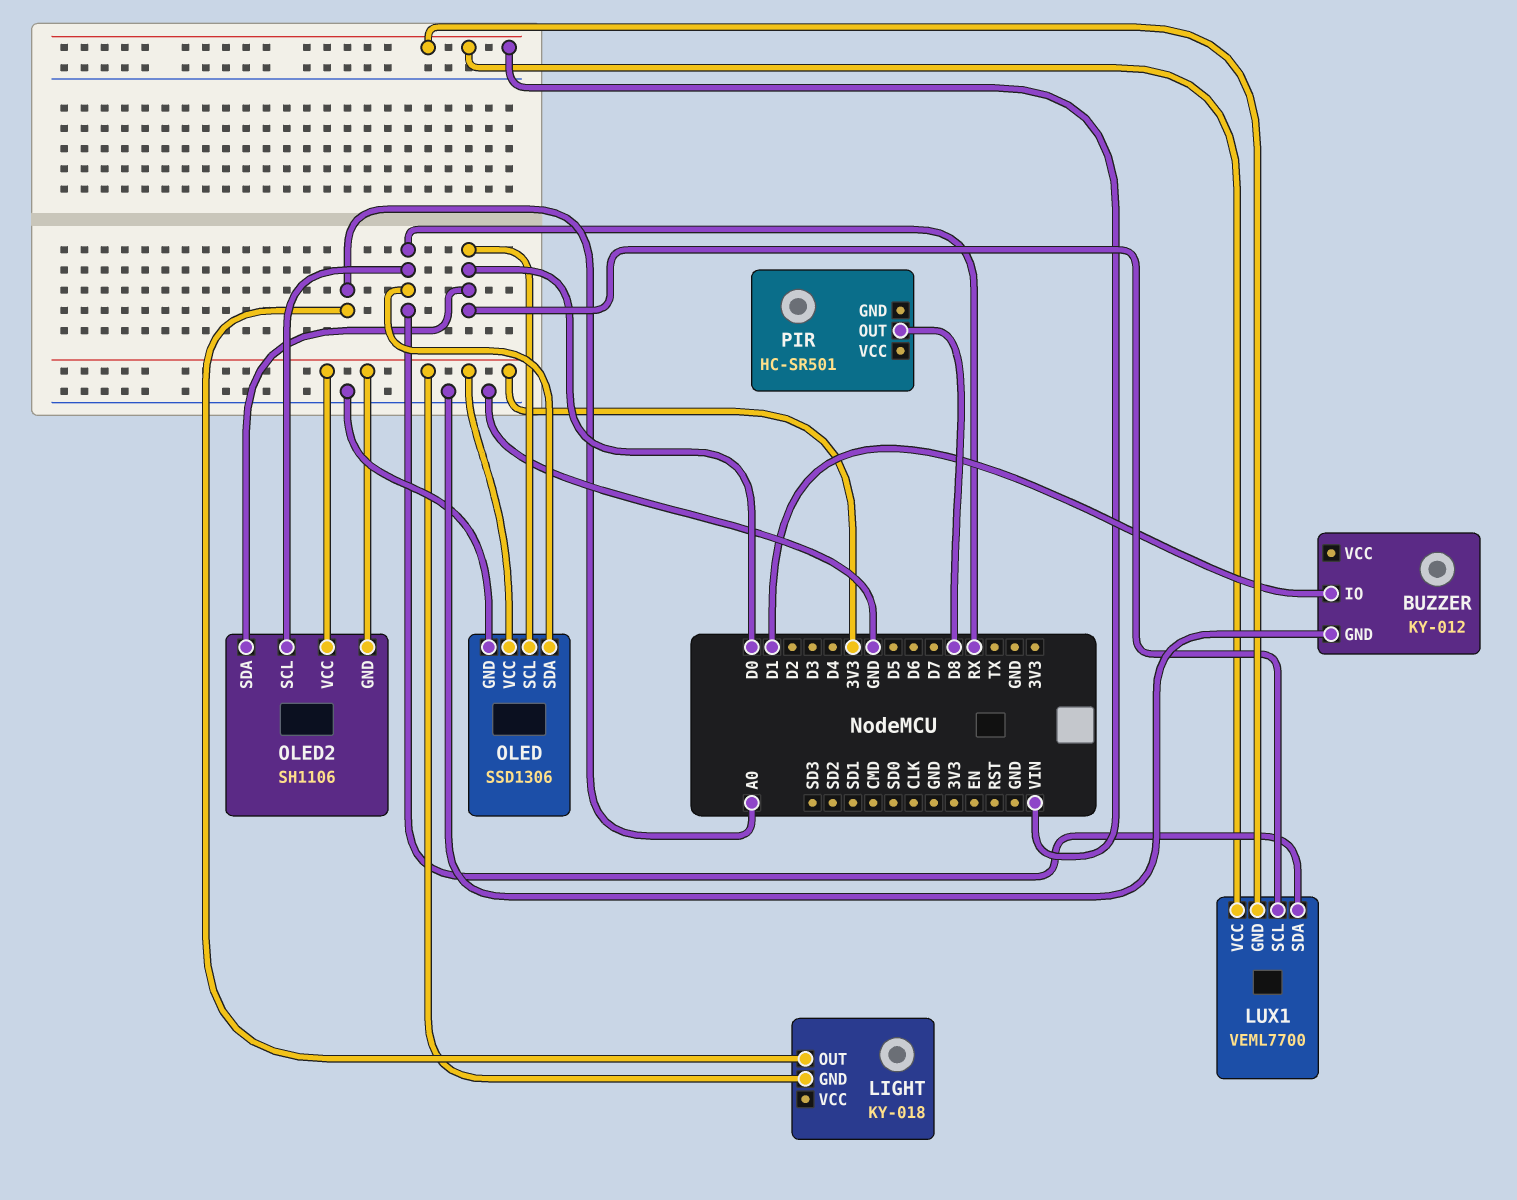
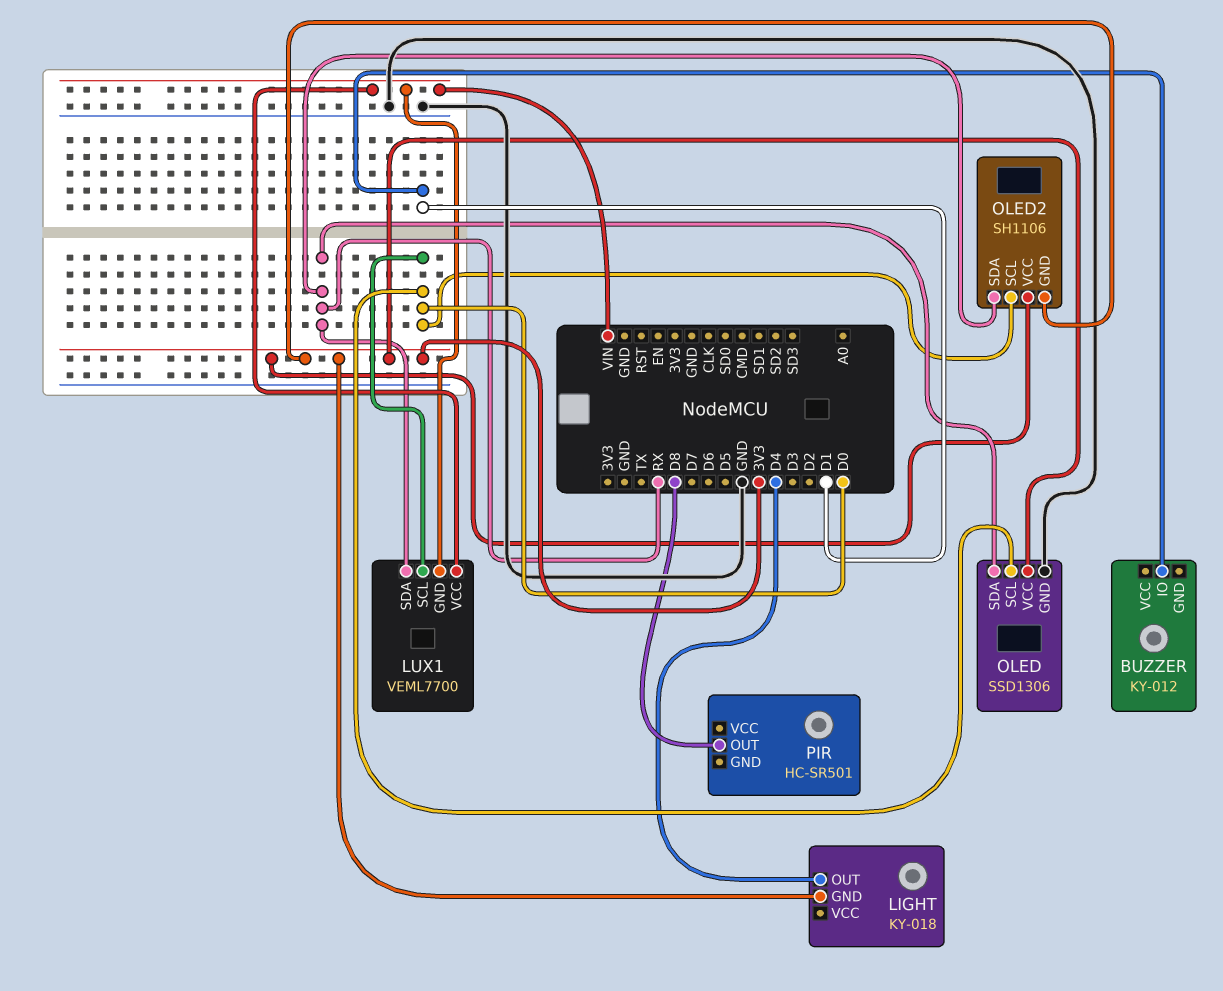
BUZZER pin GND: GND -> none
LIGHT pin OUT: A0 -> D4
OLED2 pin SCL: RX -> D0
OLED2 pin SDA: D0 -> RX

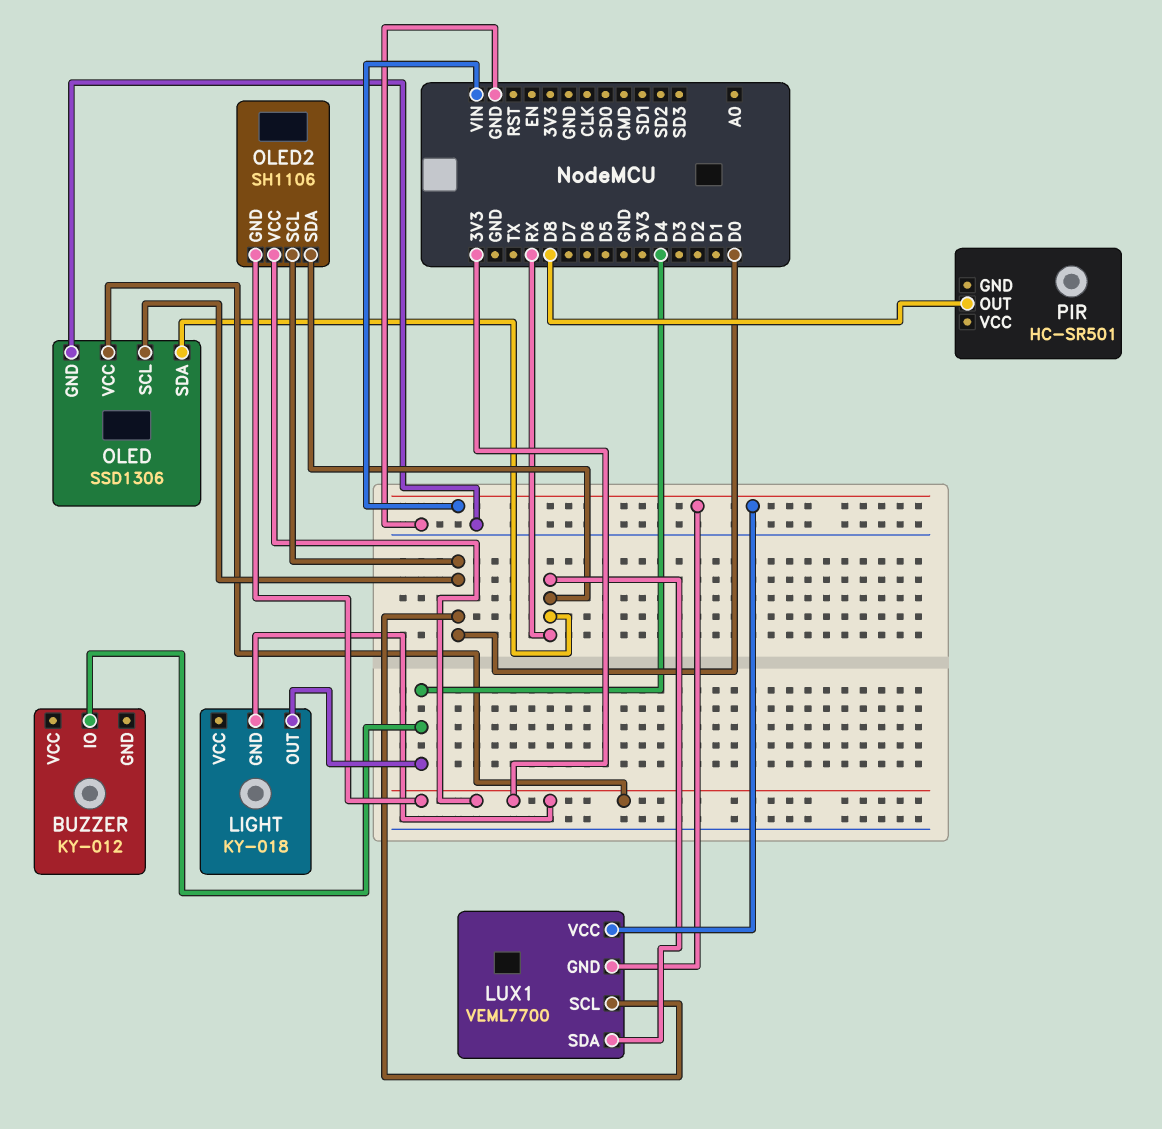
BUZZER pin IO: D1 -> D4

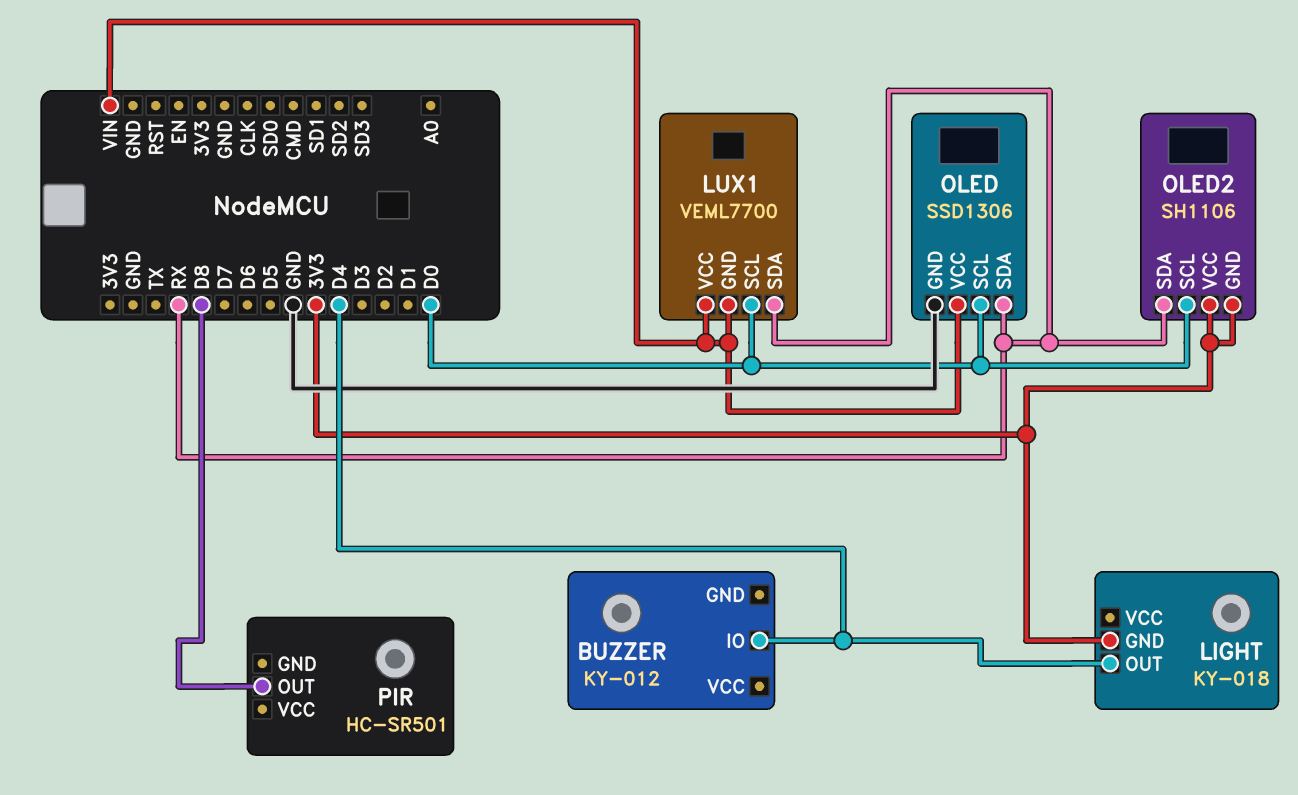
OLED pin VCC: 3V3 -> VIN

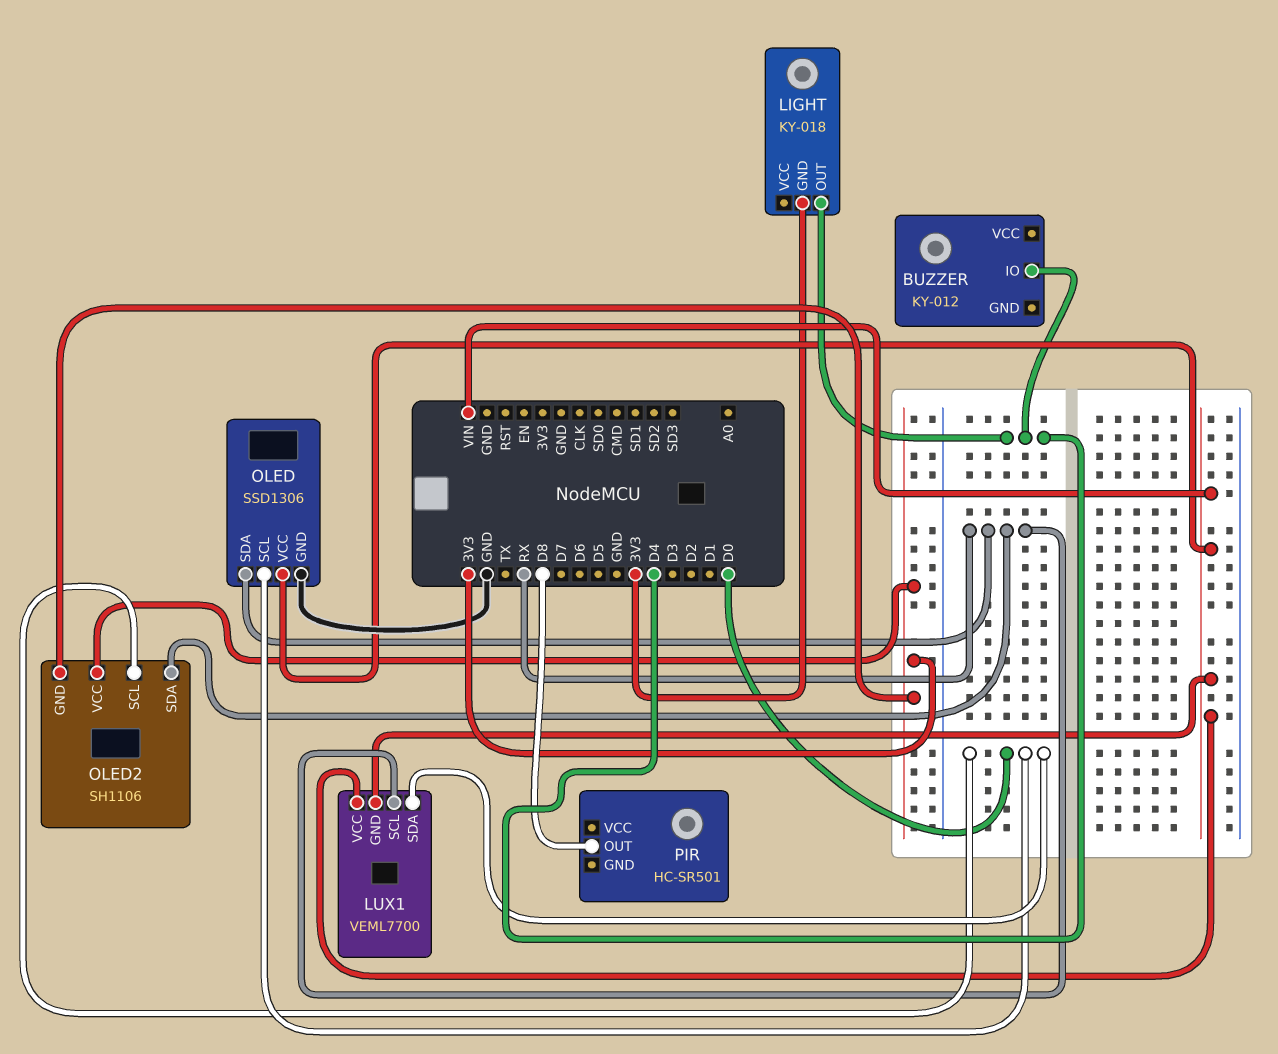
LUX1 pin SCL: D0 -> RX
LUX1 pin SDA: RX -> D0

